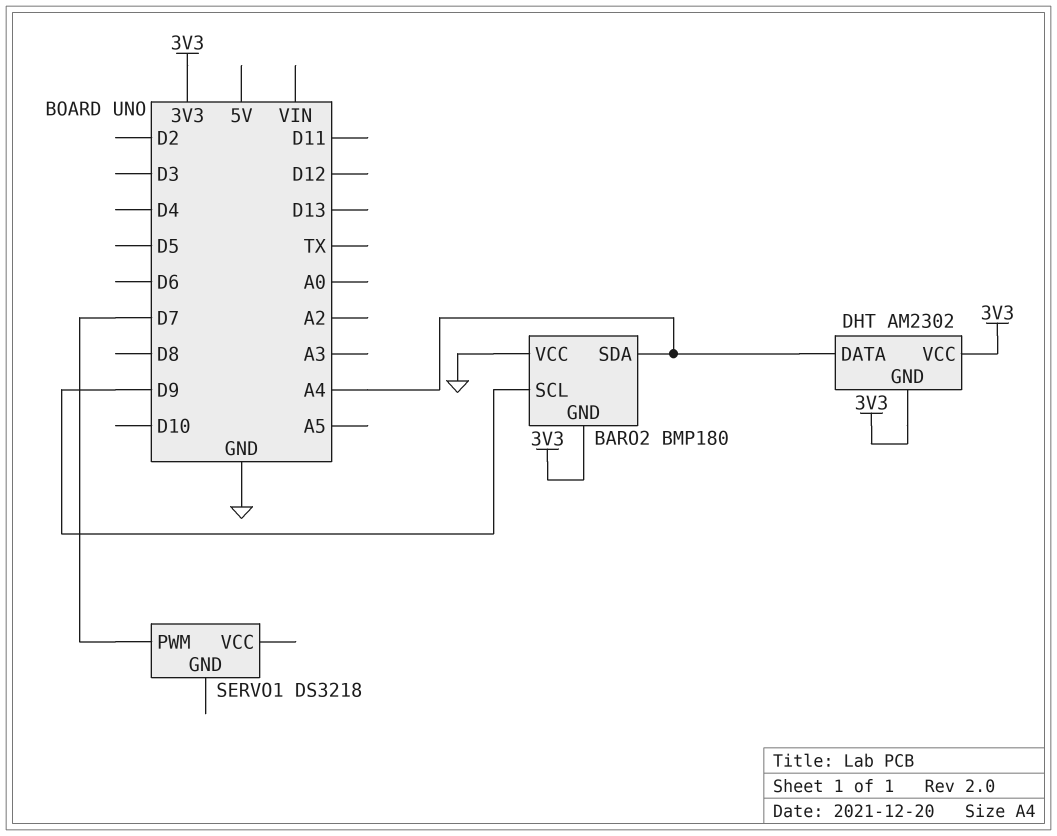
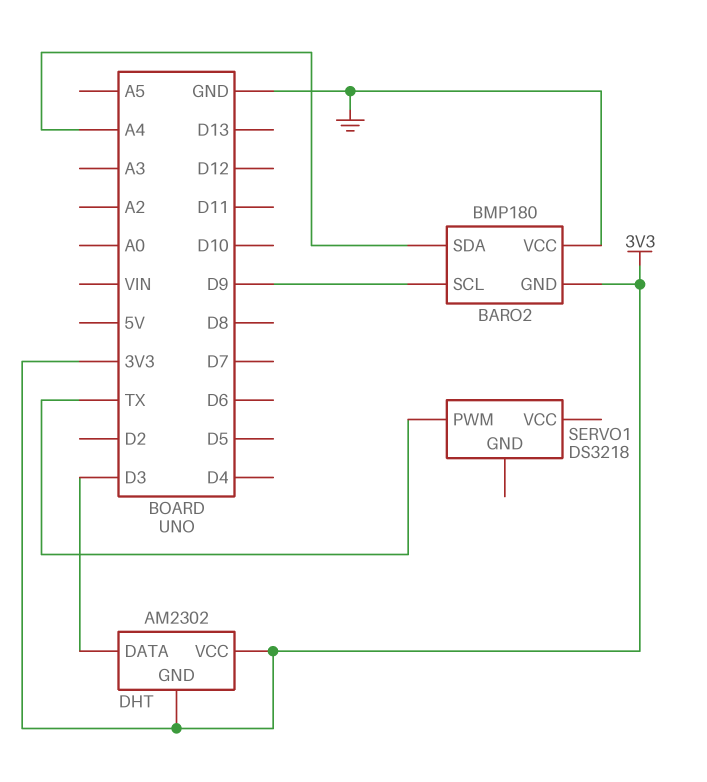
DHT pin DATA: A4 -> D3
SERVO1 pin PWM: D7 -> TX

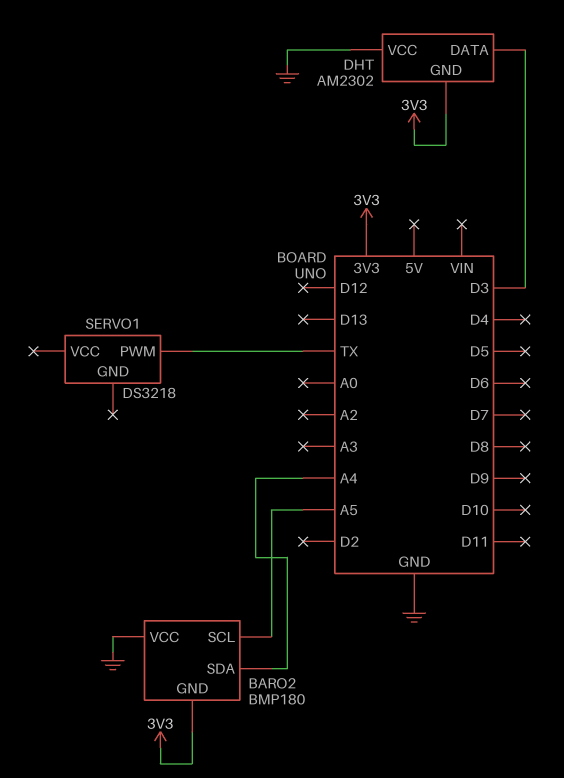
BARO2 pin SCL: D9 -> A5
DHT pin VCC: 3V3 -> GND

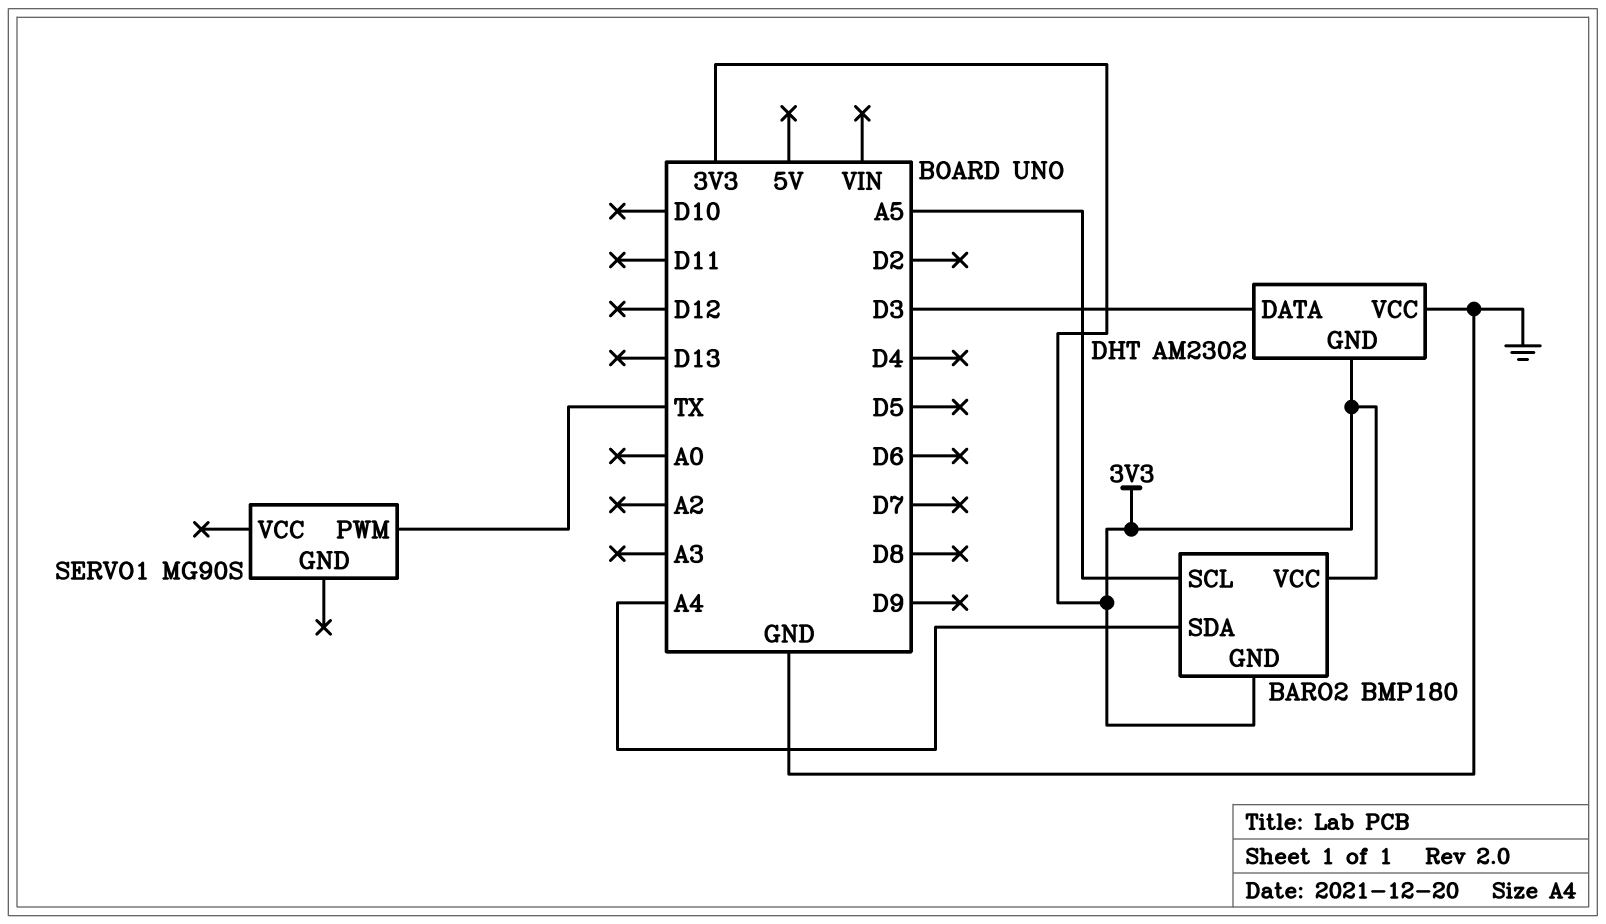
BARO2 pin VCC: GND -> 3V3
SERVO1: DS3218 -> MG90S

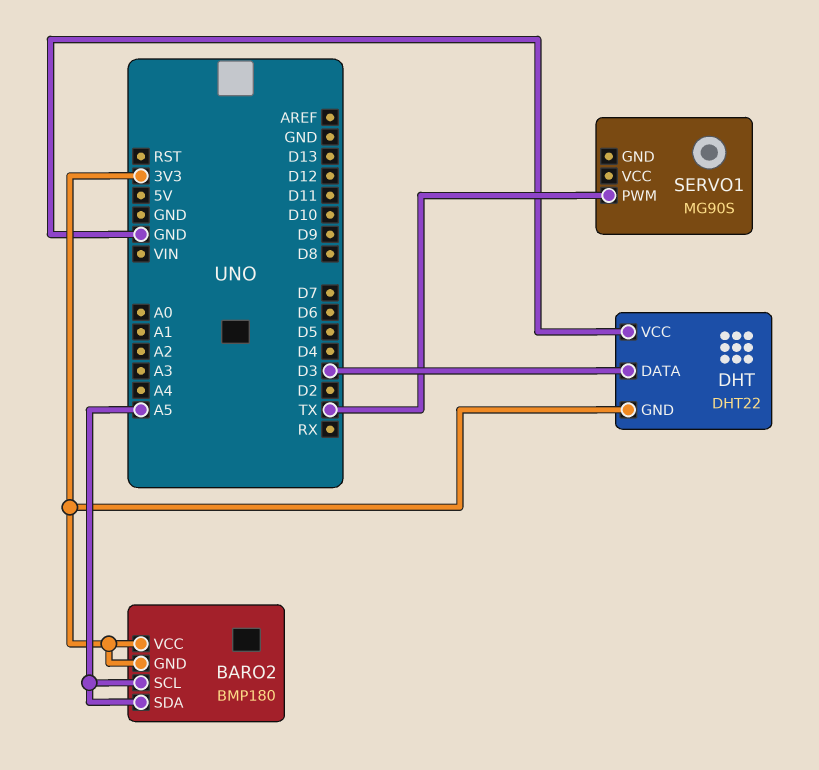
BARO2 pin SDA: A4 -> A5
DHT: AM2302 -> DHT22

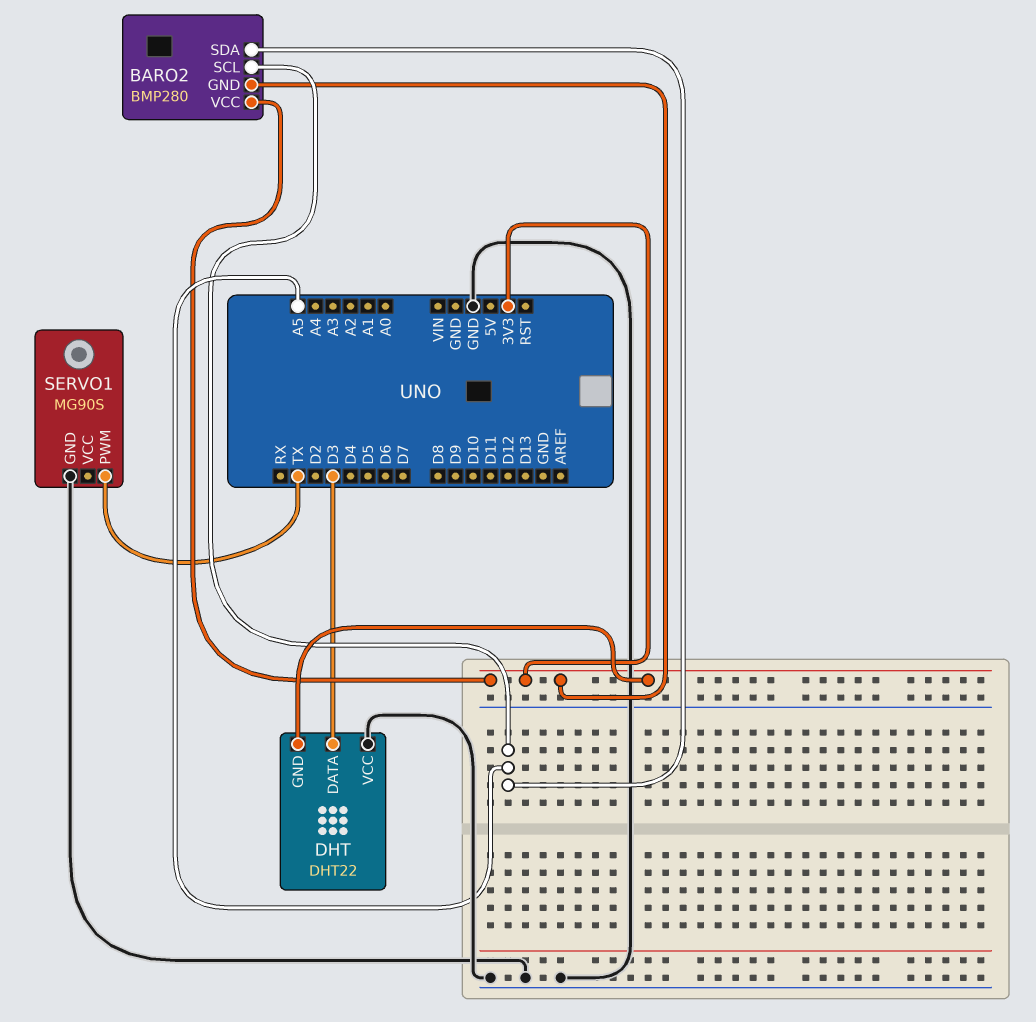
BARO2: BMP180 -> BMP280
SERVO1 pin GND: none -> GND

